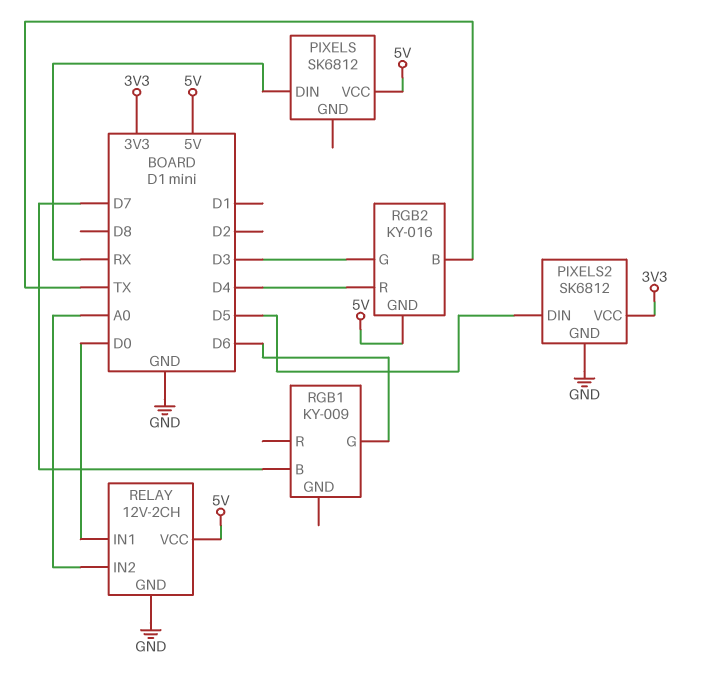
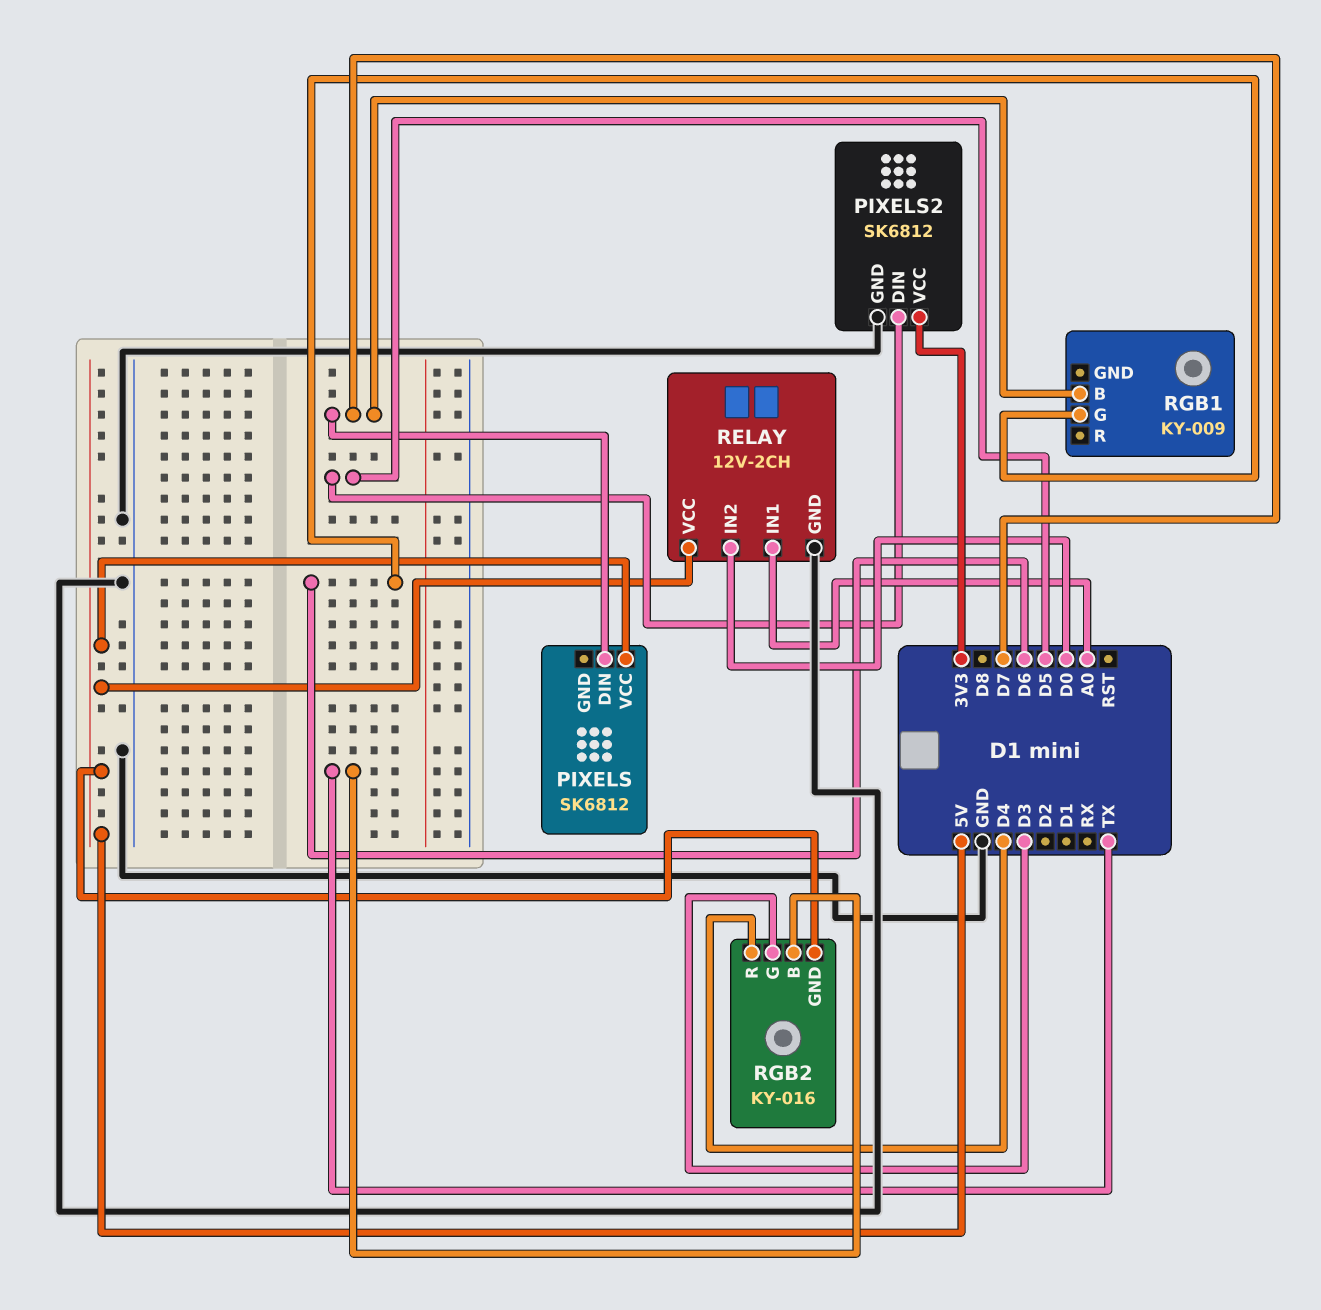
PIXELS pin DIN: RX -> D7
RELAY pin IN1: D0 -> A0
RELAY pin IN2: A0 -> D0

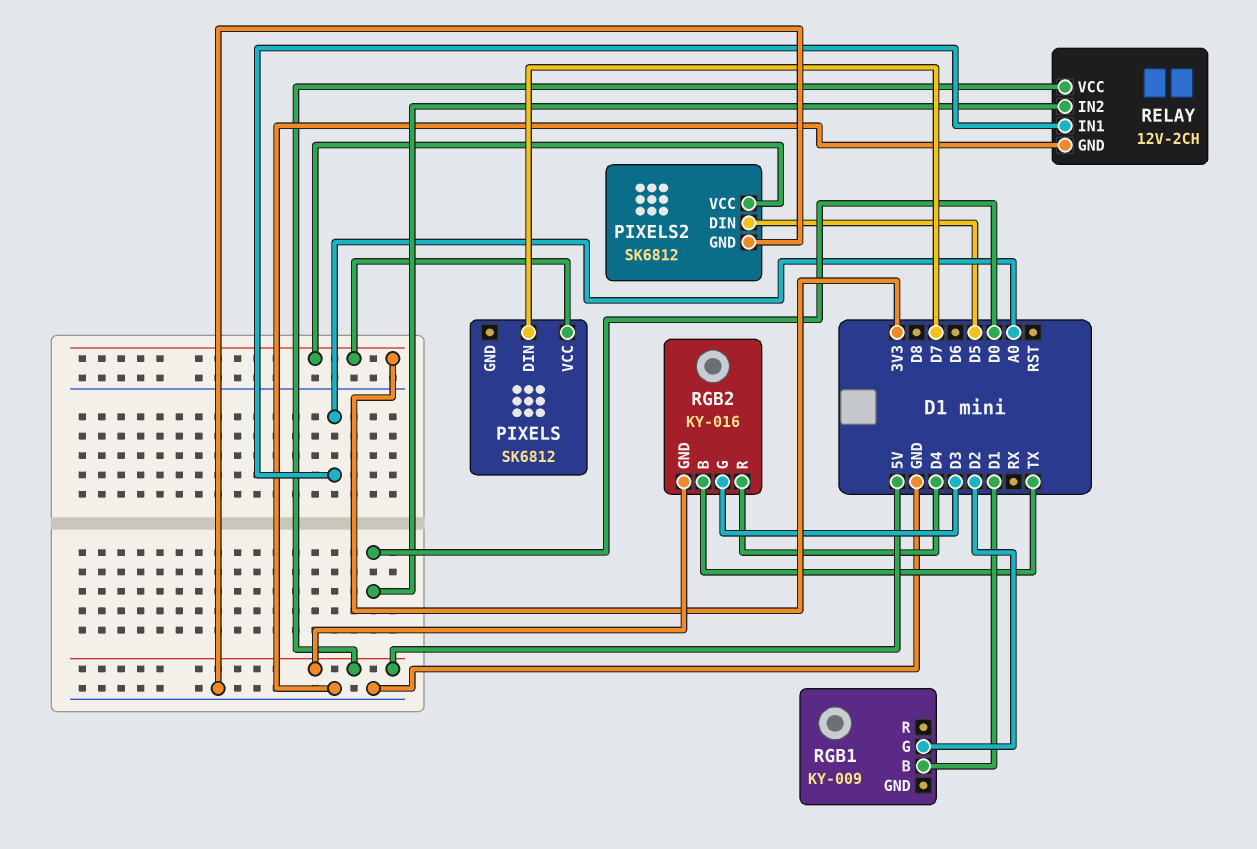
PIXELS pin VCC: 5V -> 3V3
RGB1 pin B: D7 -> D1
RGB1 pin G: D6 -> D2

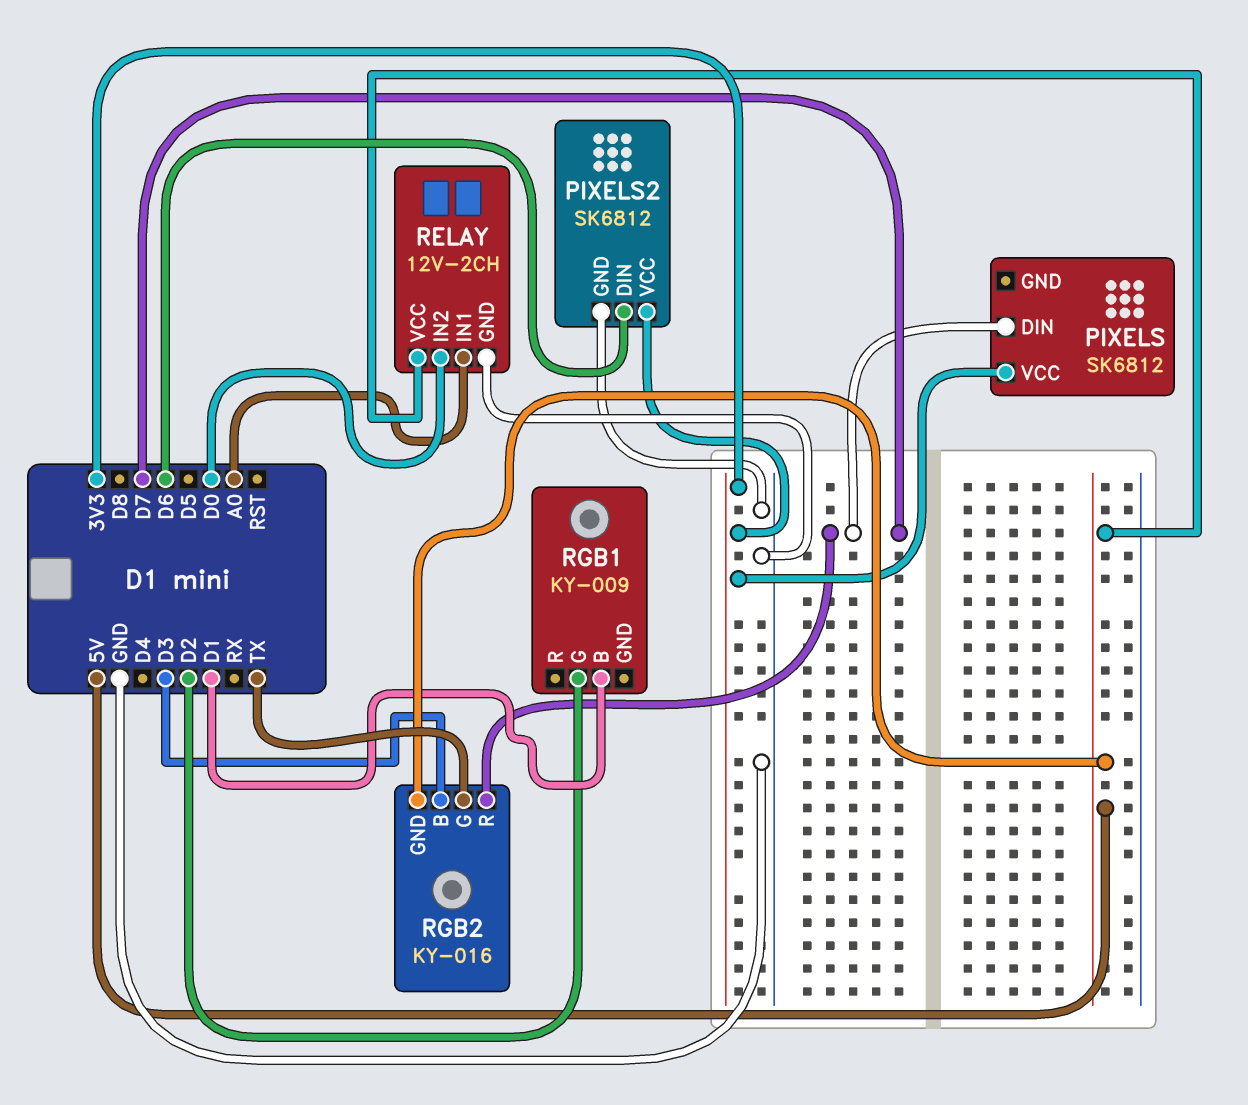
PIXELS2 pin DIN: D5 -> D6
RGB2 pin B: TX -> D3
RGB2 pin G: D3 -> TX
RGB2 pin R: D4 -> D7

